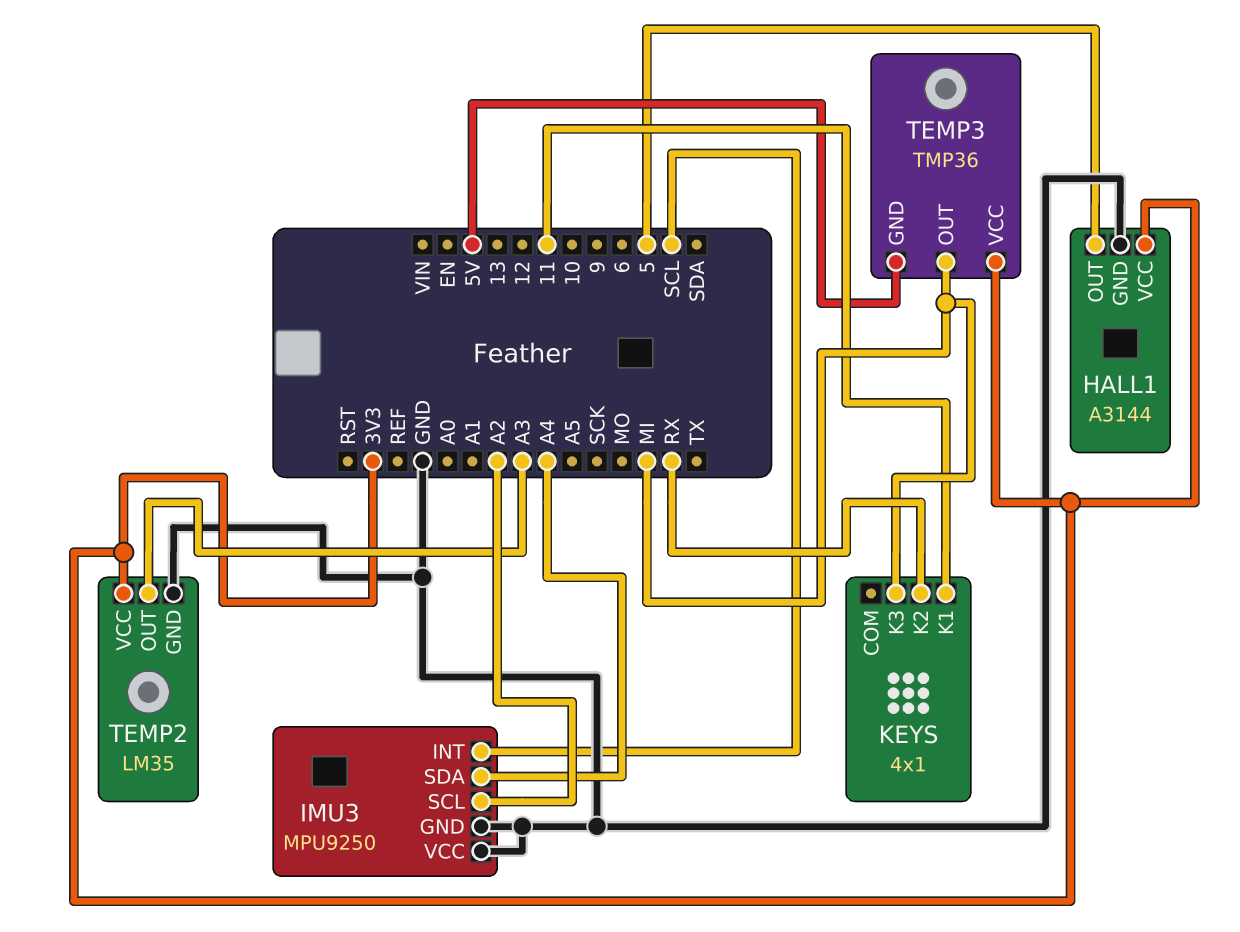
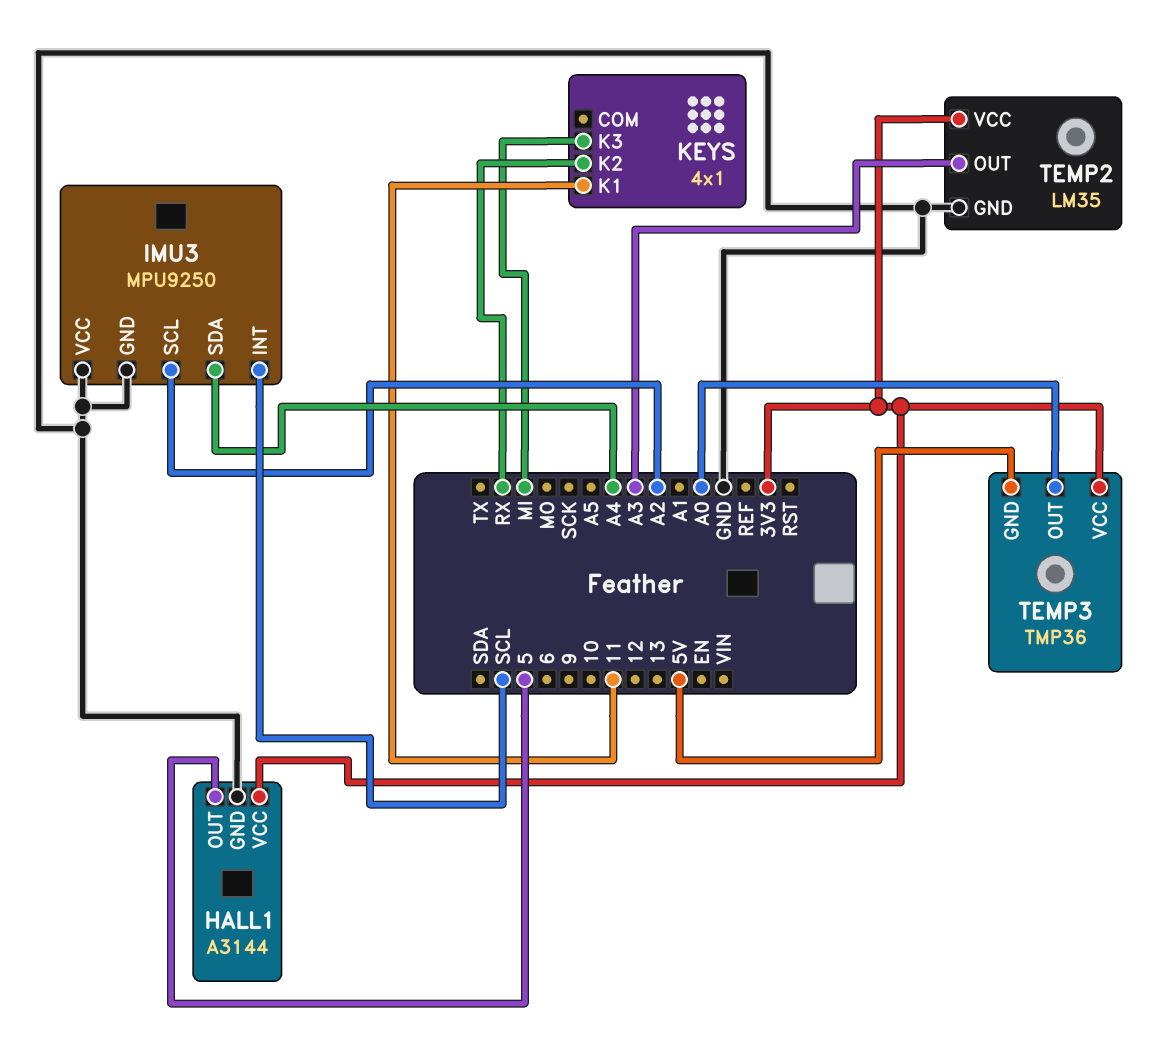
TEMP3 pin OUT: MI -> A0

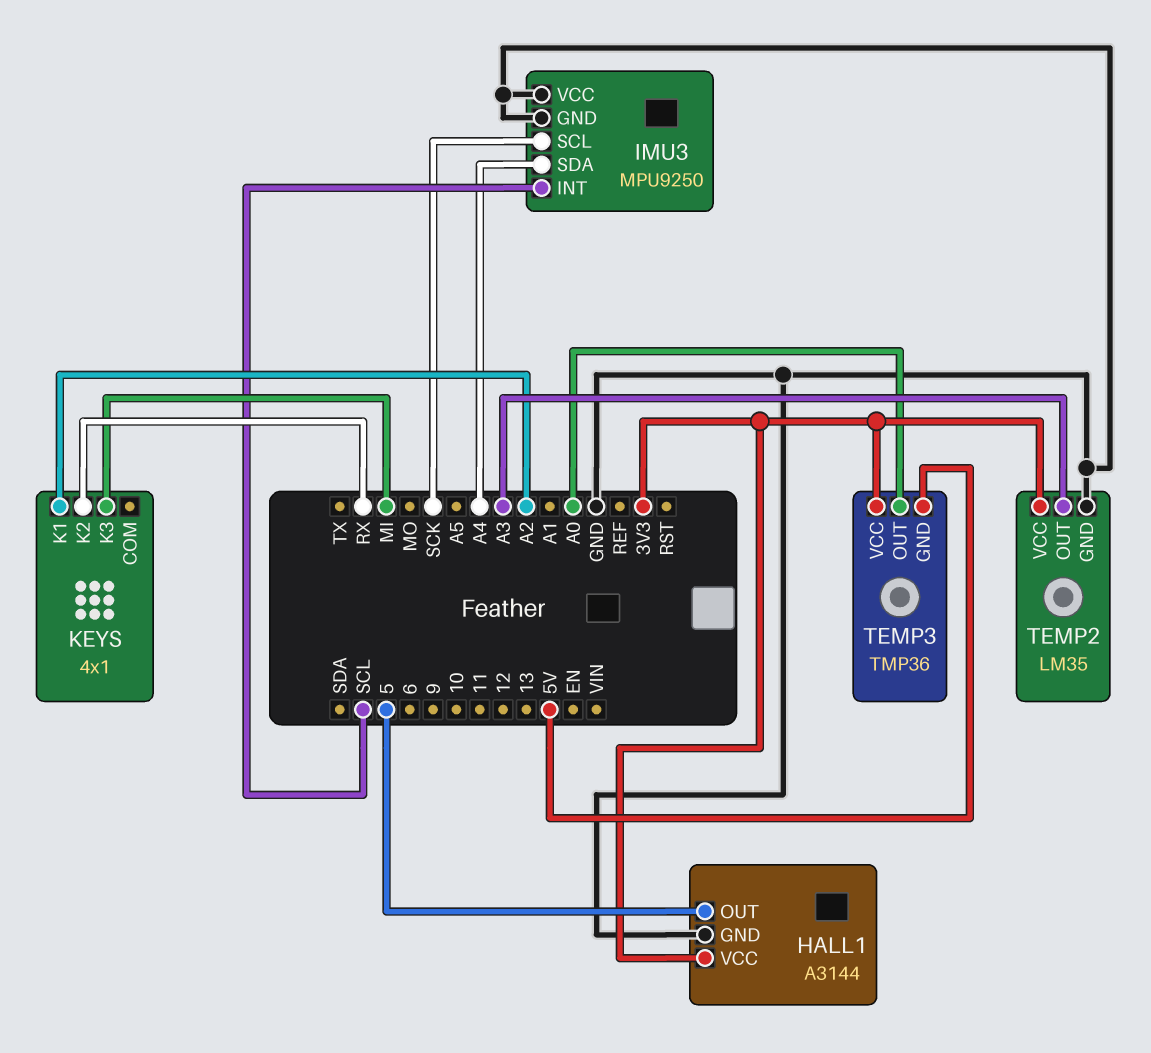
IMU3 pin SCL: A2 -> SCK
KEYS pin K1: 11 -> A2

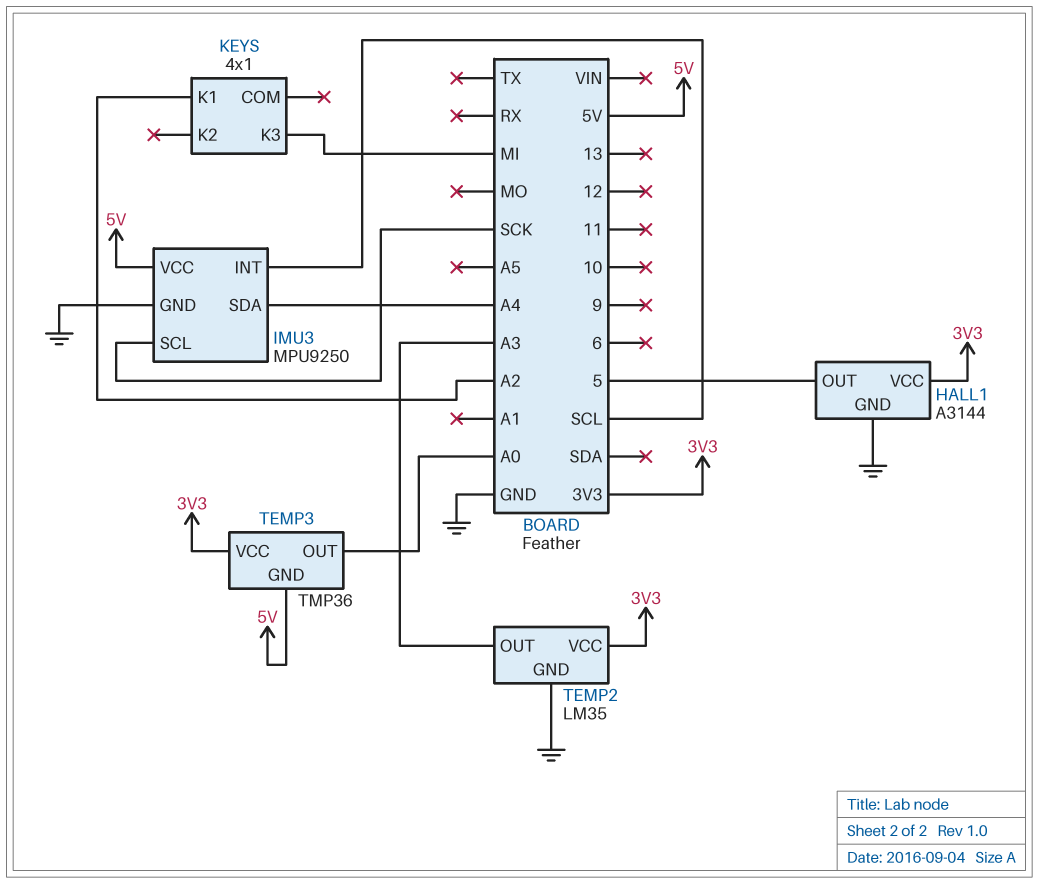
IMU3 pin VCC: GND -> 5V
KEYS pin K2: RX -> none

